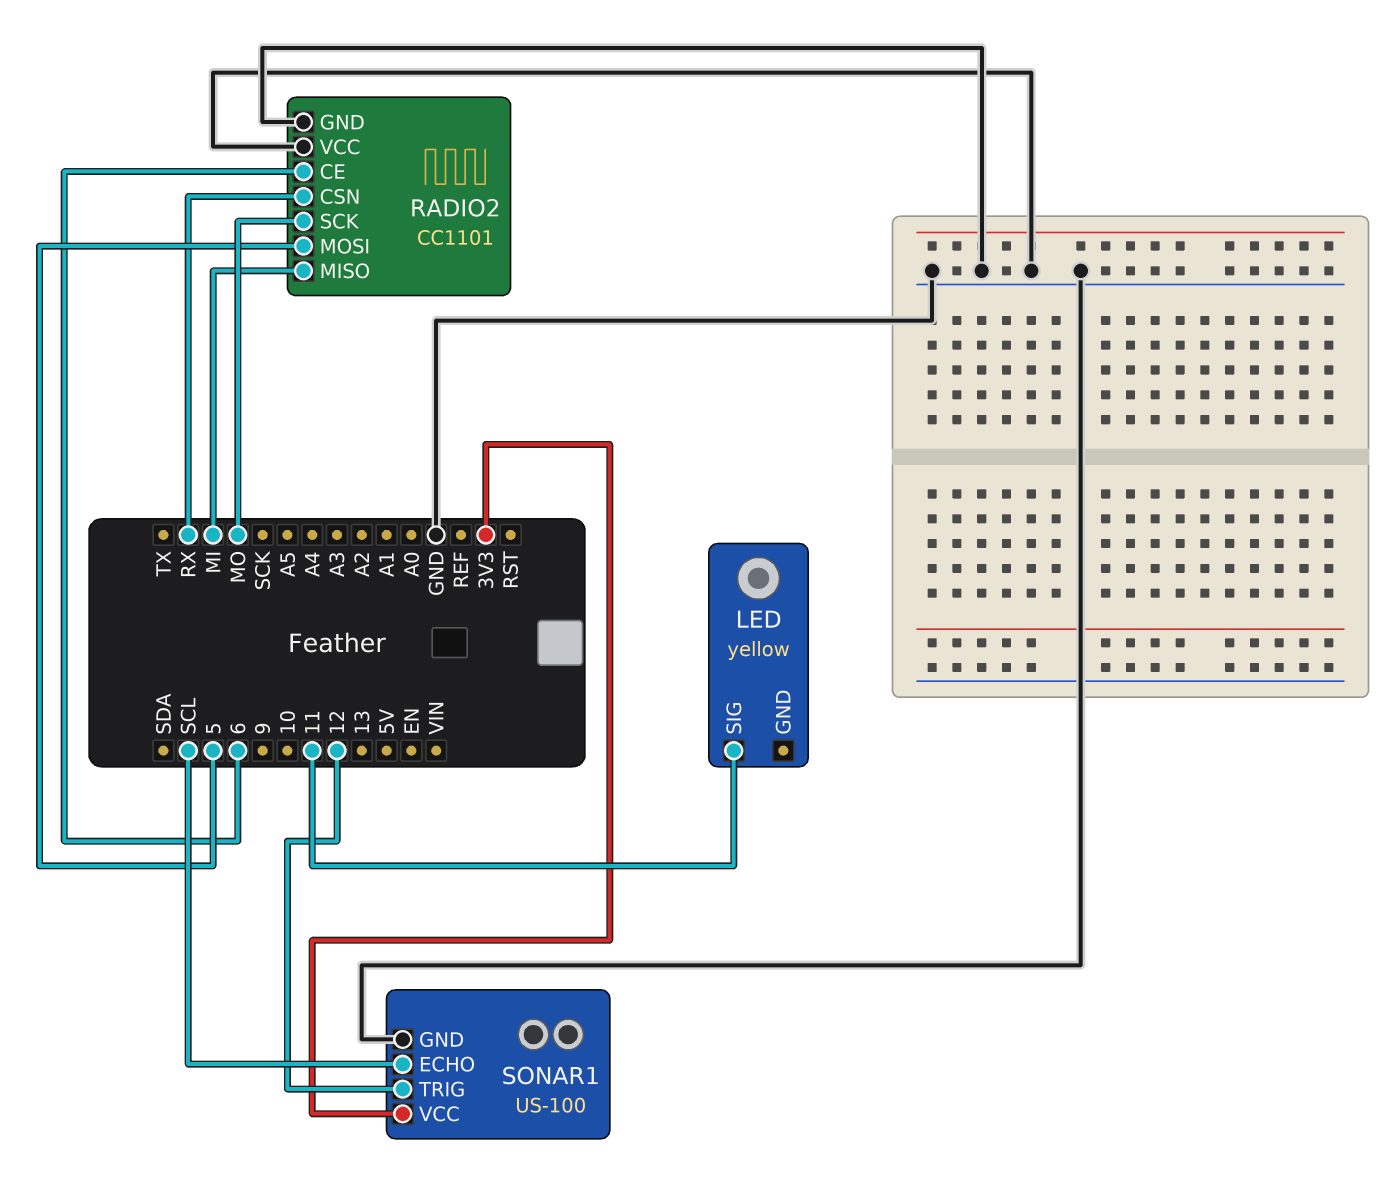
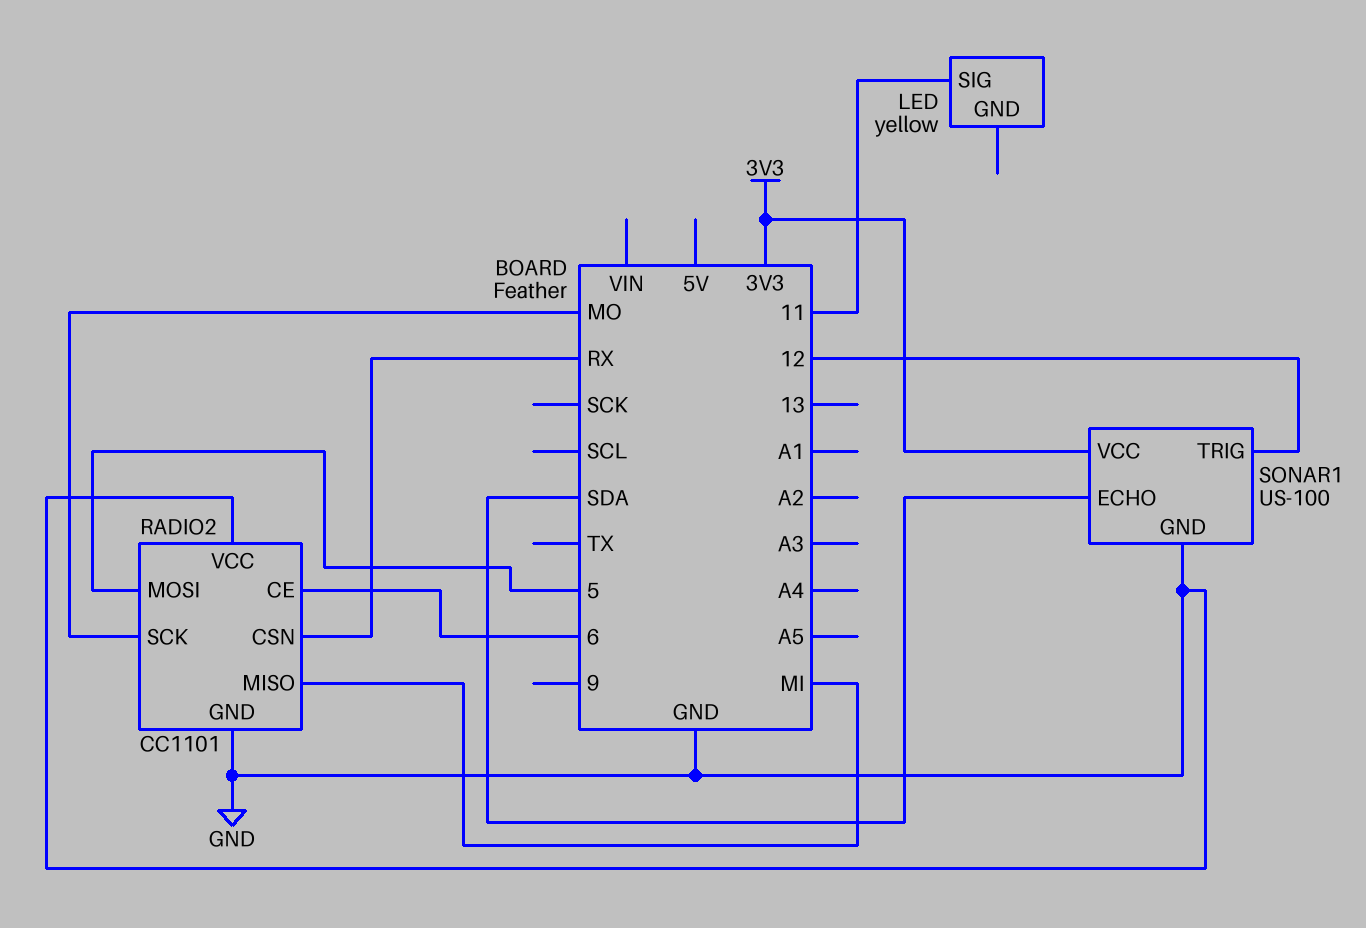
SONAR1 pin ECHO: SCL -> SDA

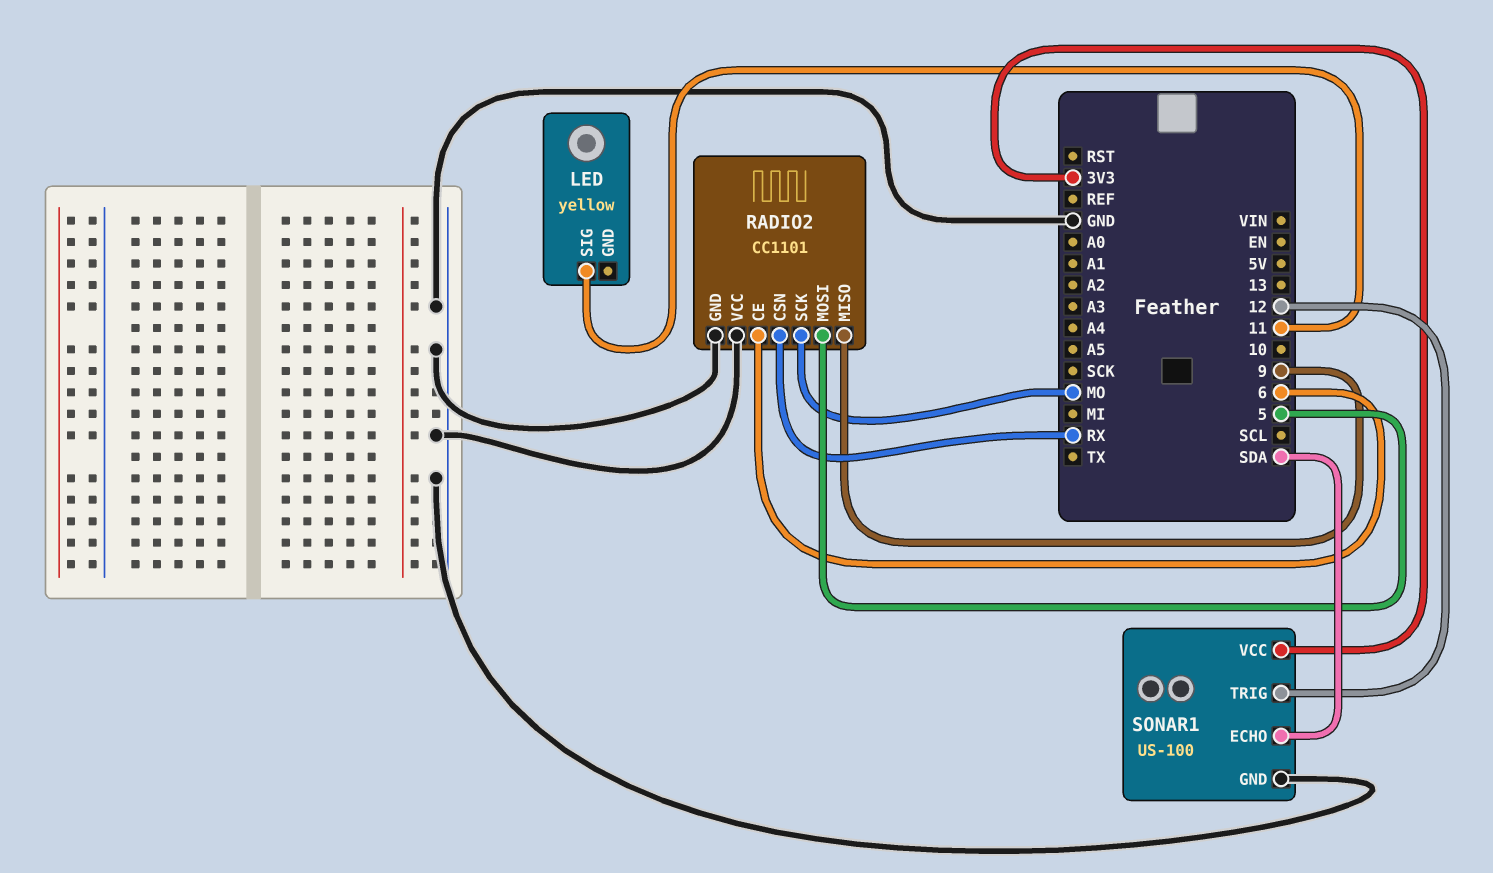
RADIO2 pin MISO: MI -> 9

